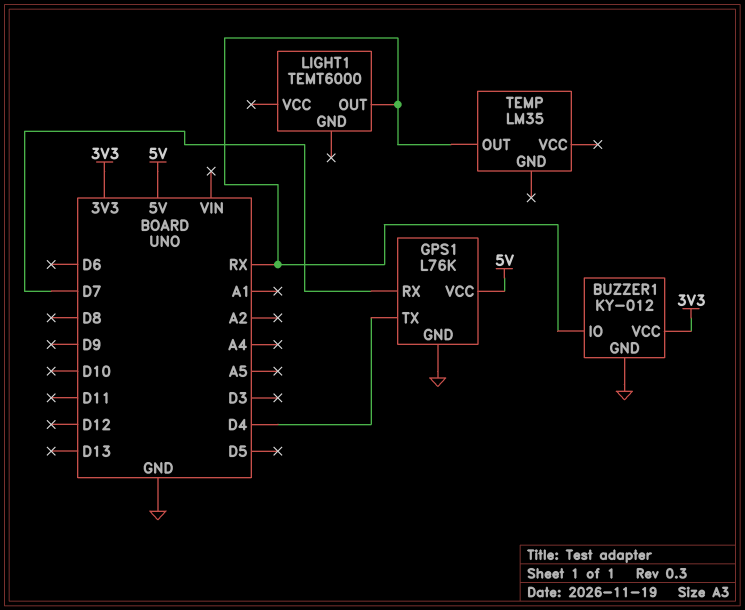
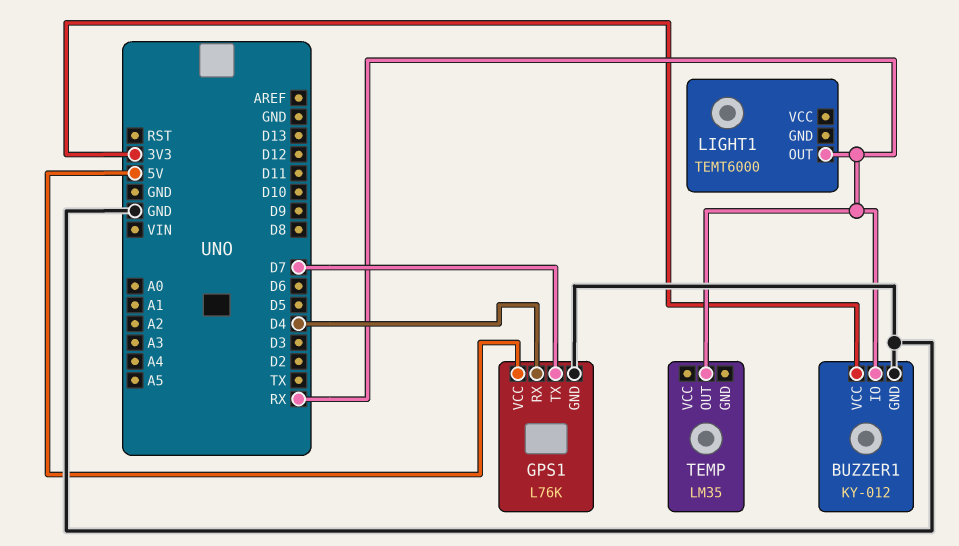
GPS1 pin RX: D7 -> D4
GPS1 pin TX: D4 -> D7

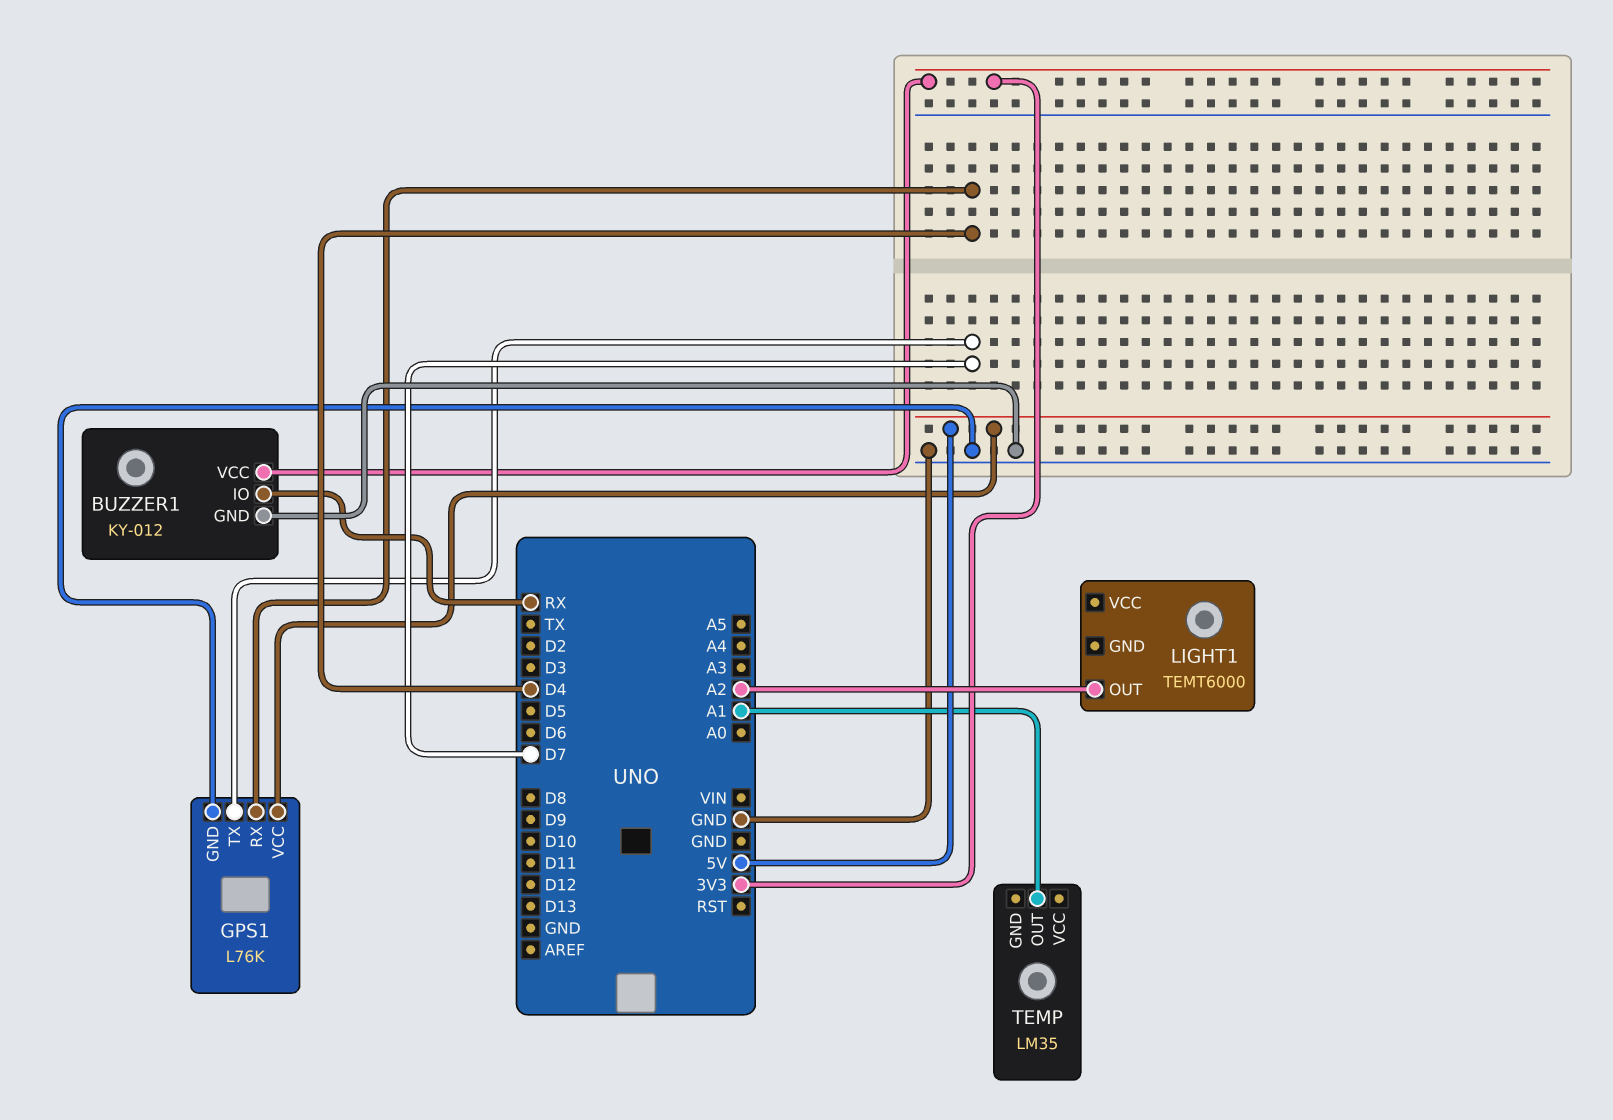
LIGHT1 pin OUT: RX -> A2
TEMP pin OUT: RX -> A1

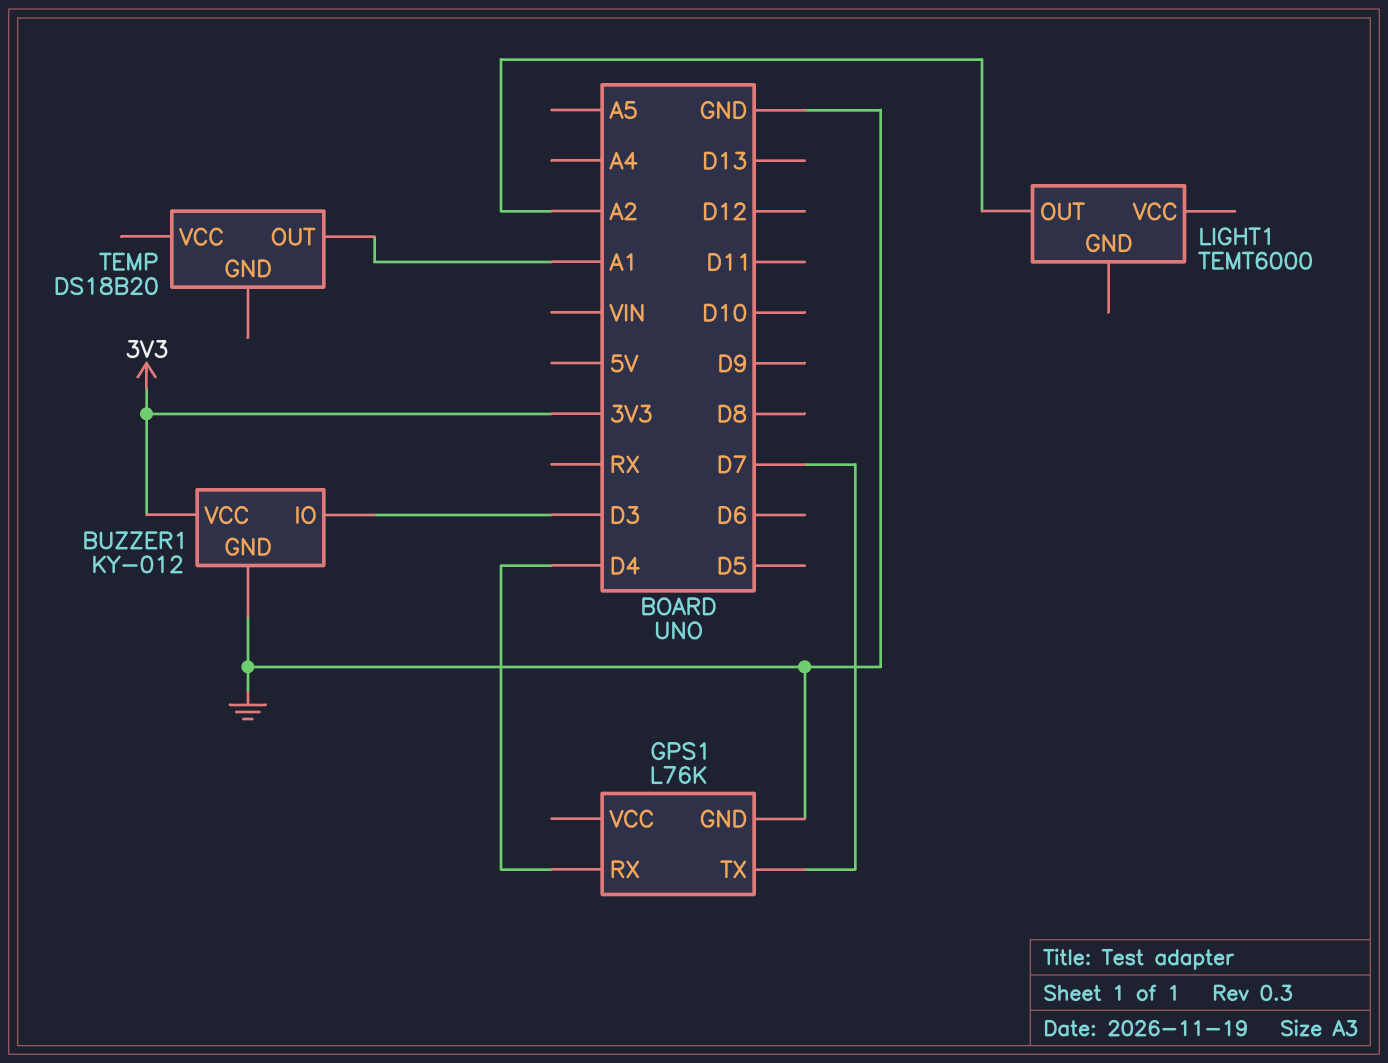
BUZZER1 pin IO: RX -> D3
GPS1 pin VCC: 5V -> none
TEMP: LM35 -> DS18B20

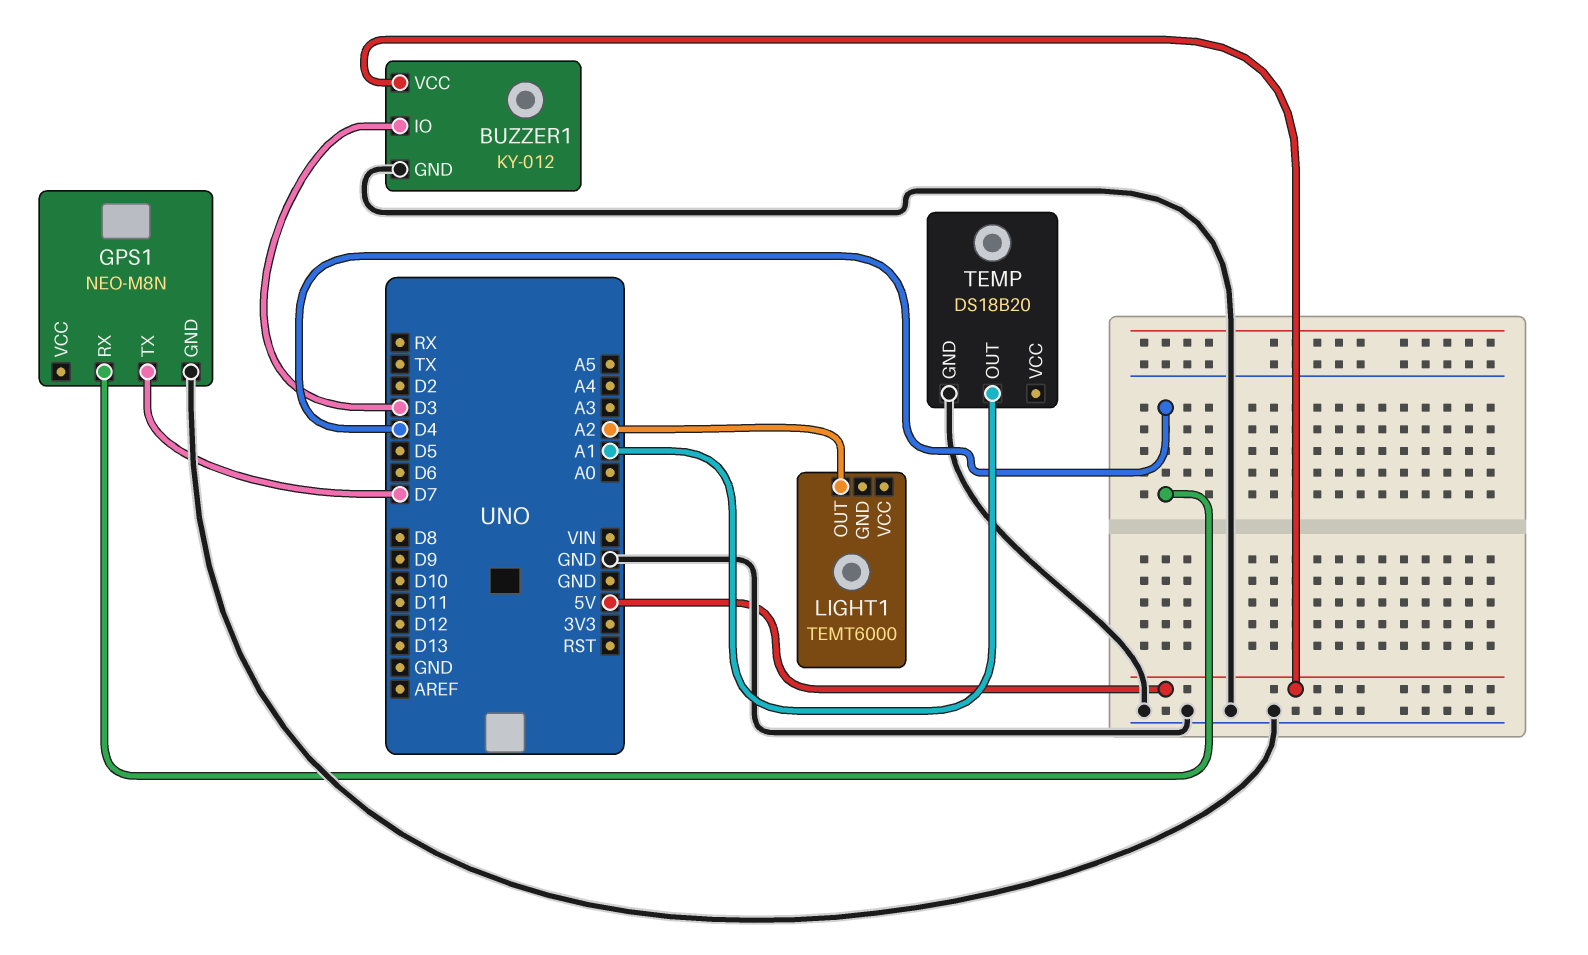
BUZZER1 pin VCC: 3V3 -> 5V
GPS1: L76K -> NEO-M8N
TEMP pin GND: none -> GND

